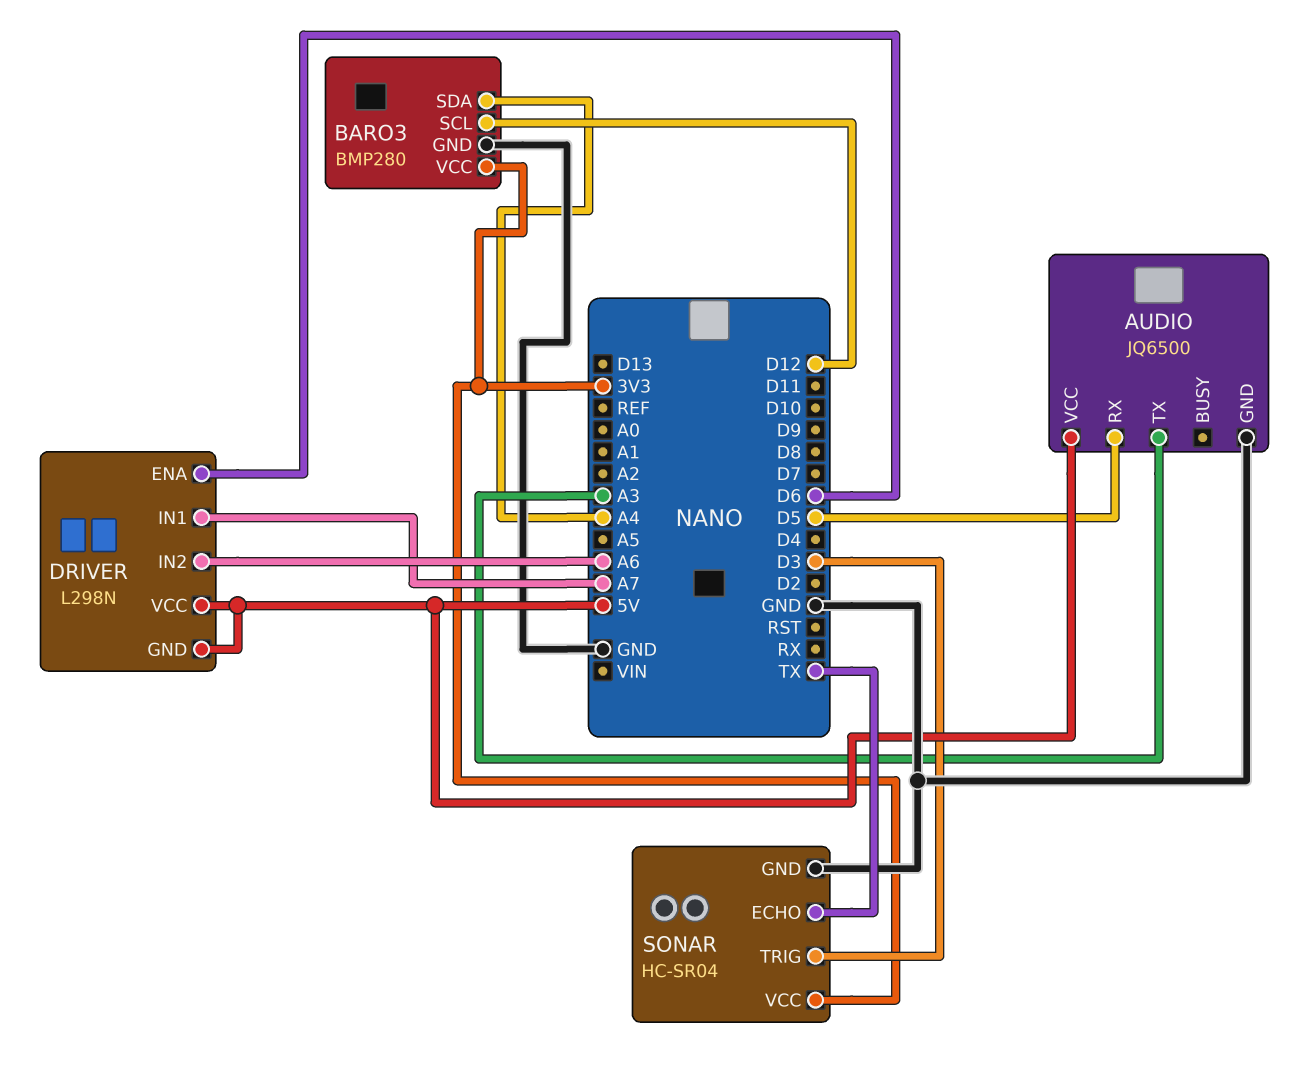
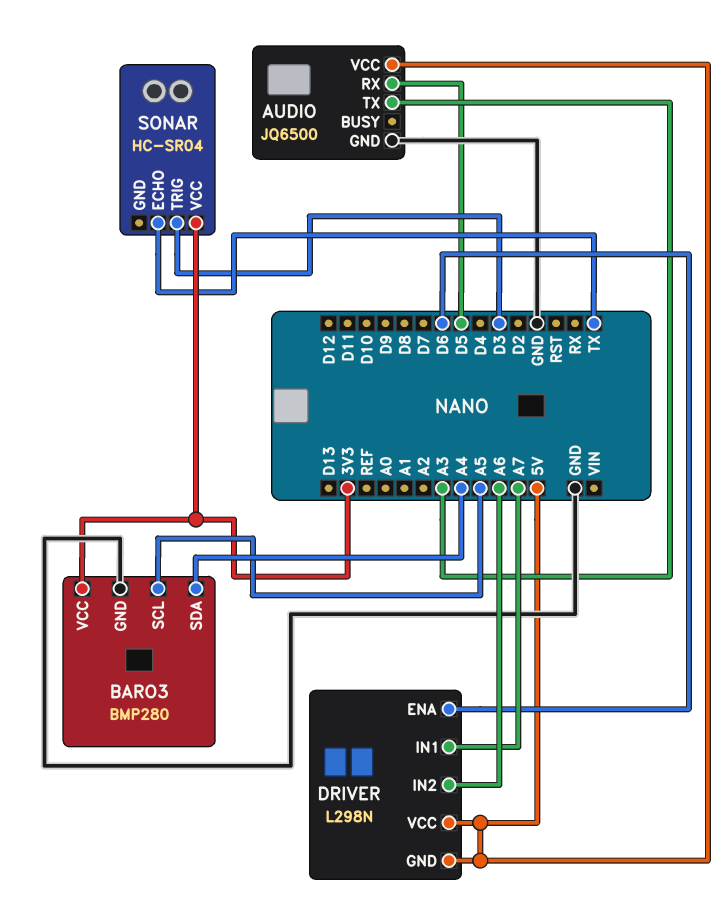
BARO3 pin SCL: D12 -> A5
SONAR pin GND: GND -> none

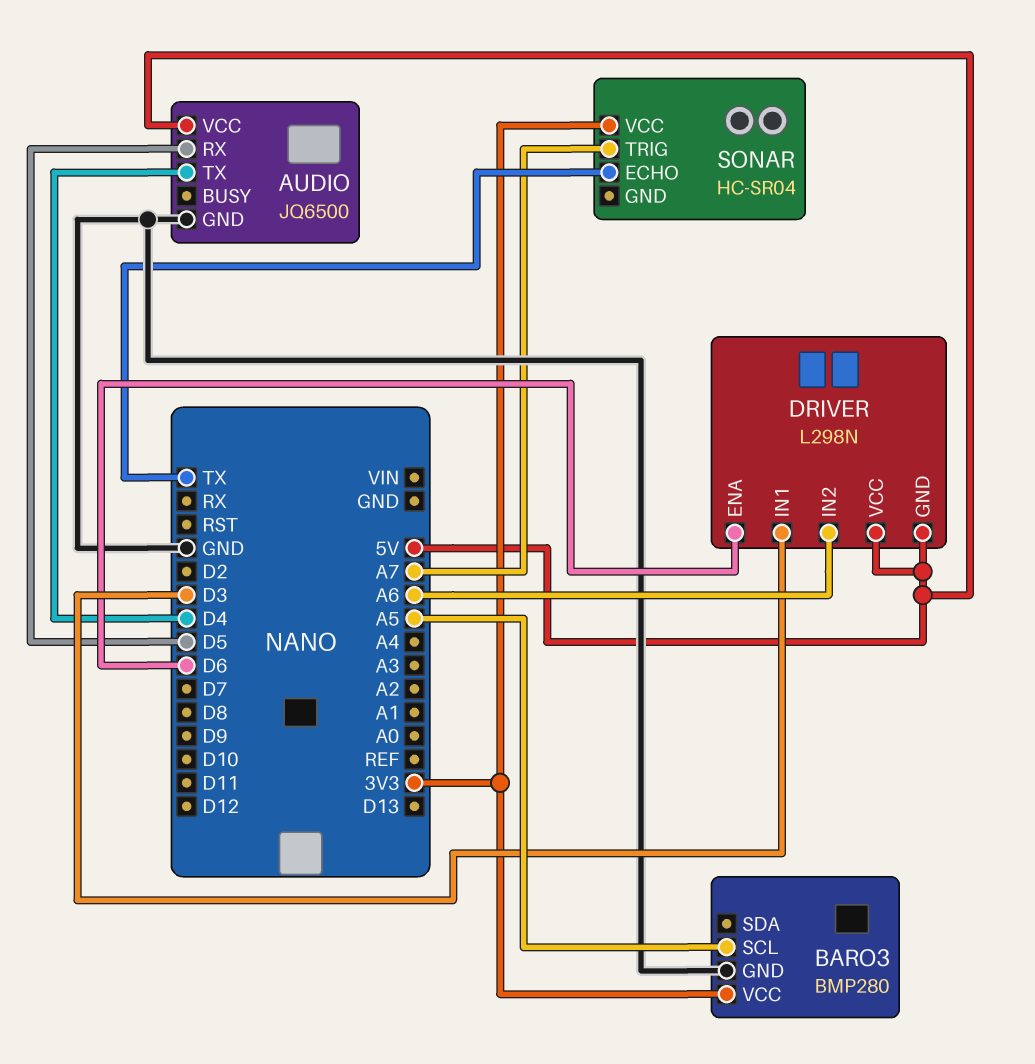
AUDIO pin TX: A3 -> D4
BARO3 pin SDA: A4 -> none
DRIVER pin IN1: A7 -> D3
SONAR pin TRIG: D3 -> A7

